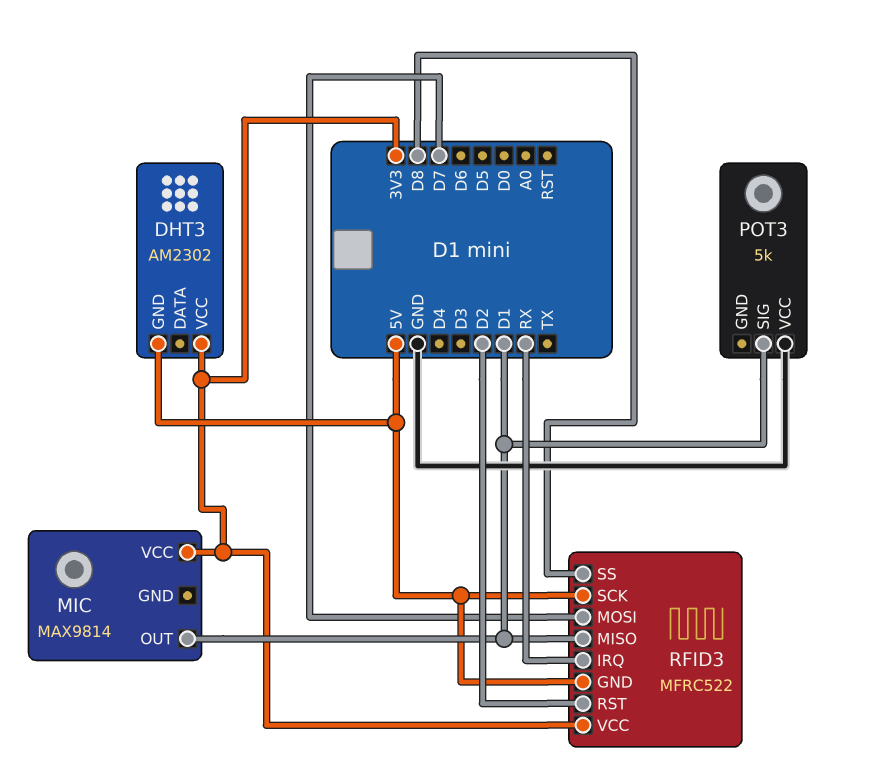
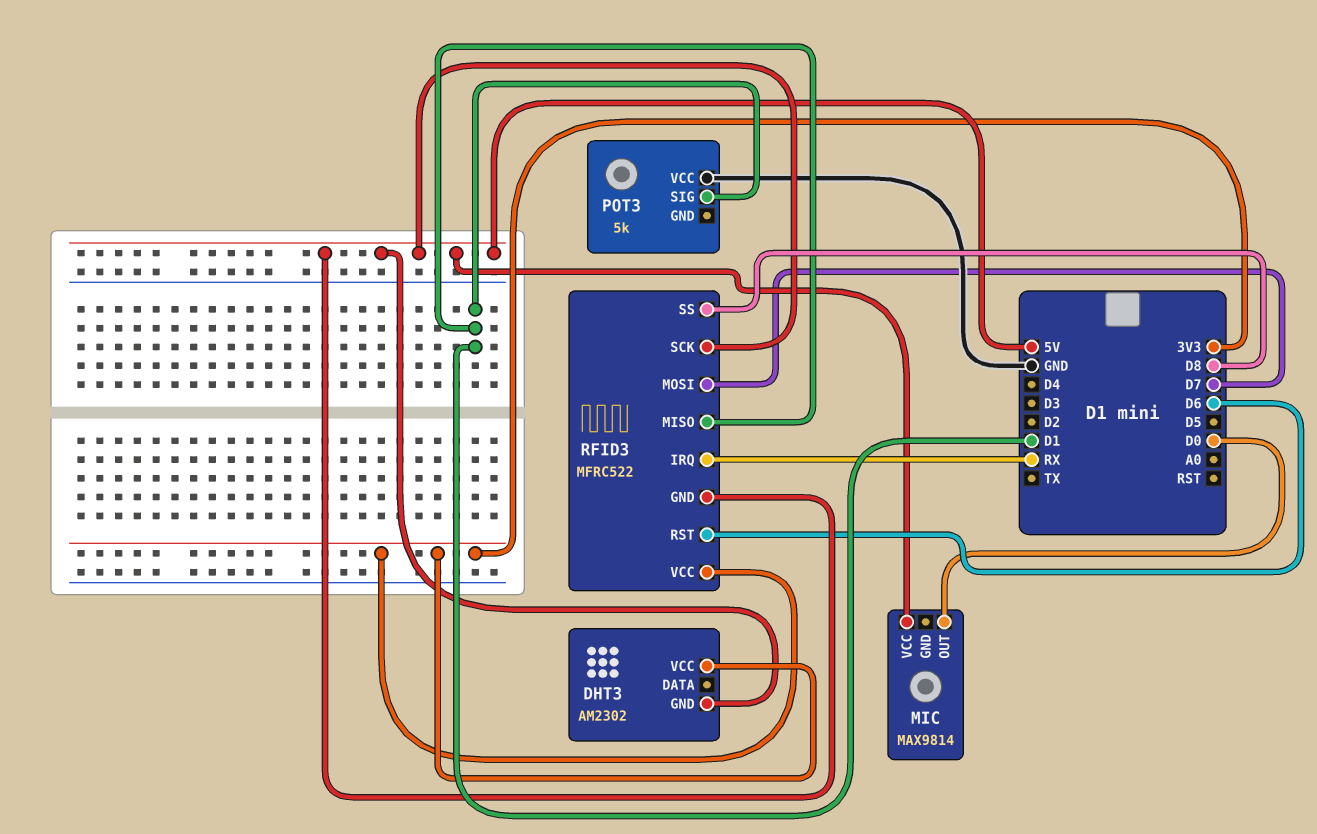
MIC pin OUT: D1 -> D0
MIC pin VCC: 3V3 -> 5V
RFID3 pin RST: D2 -> D6

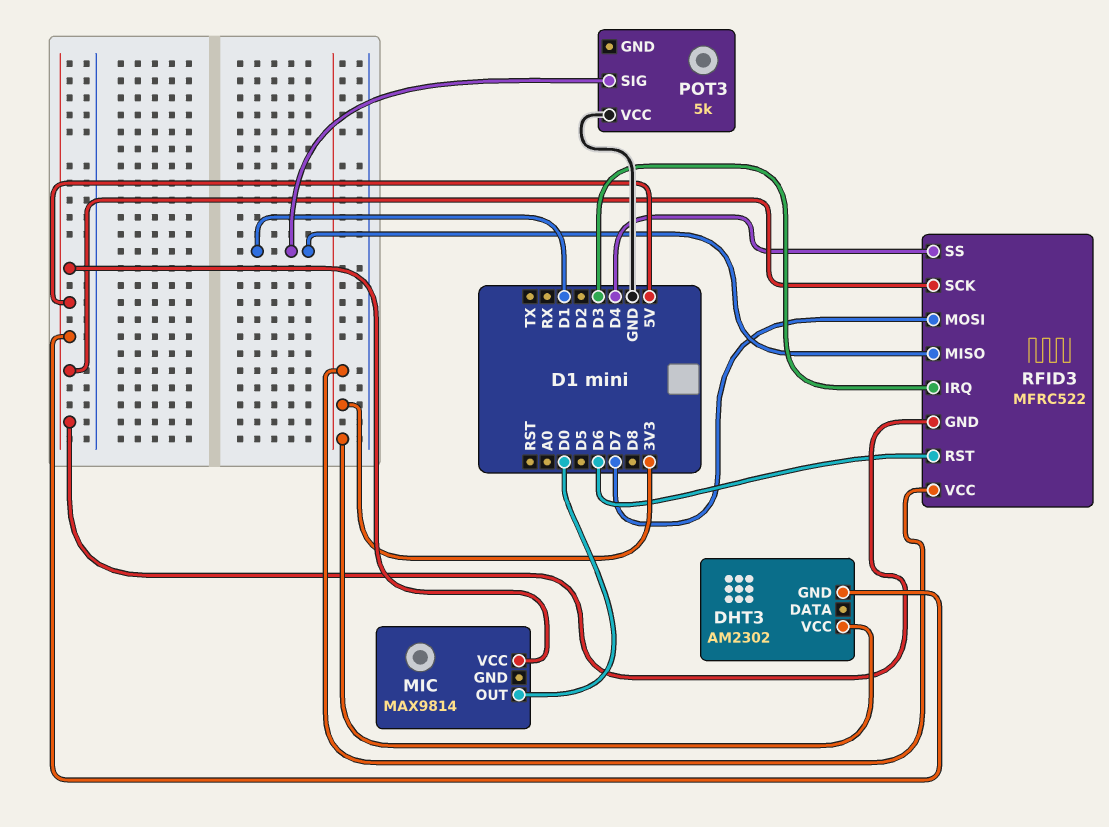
RFID3 pin IRQ: RX -> D3
RFID3 pin SS: D8 -> D4

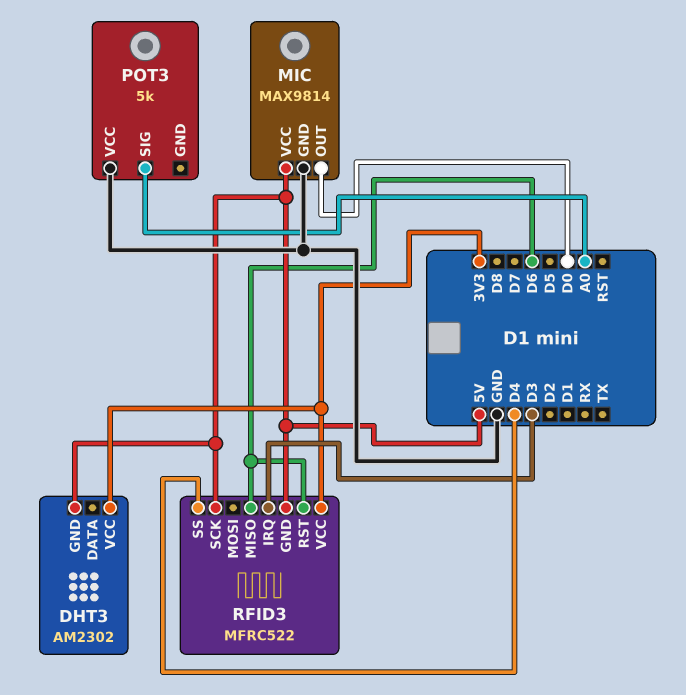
MIC pin GND: none -> GND
POT3 pin SIG: D1 -> A0
RFID3 pin MISO: D1 -> D6
RFID3 pin MOSI: D7 -> none

